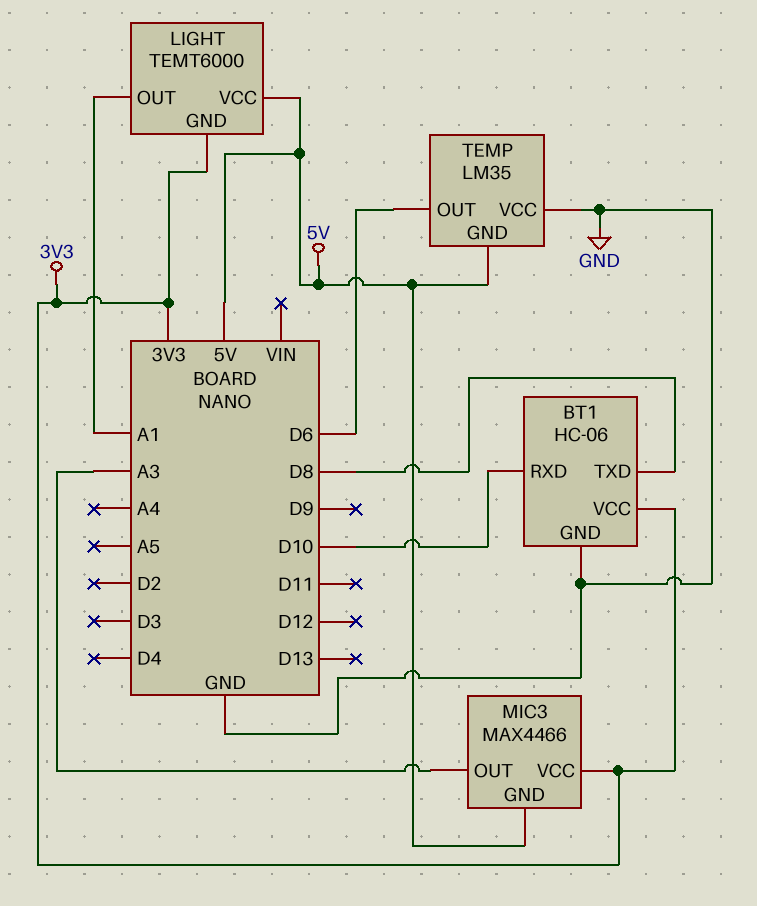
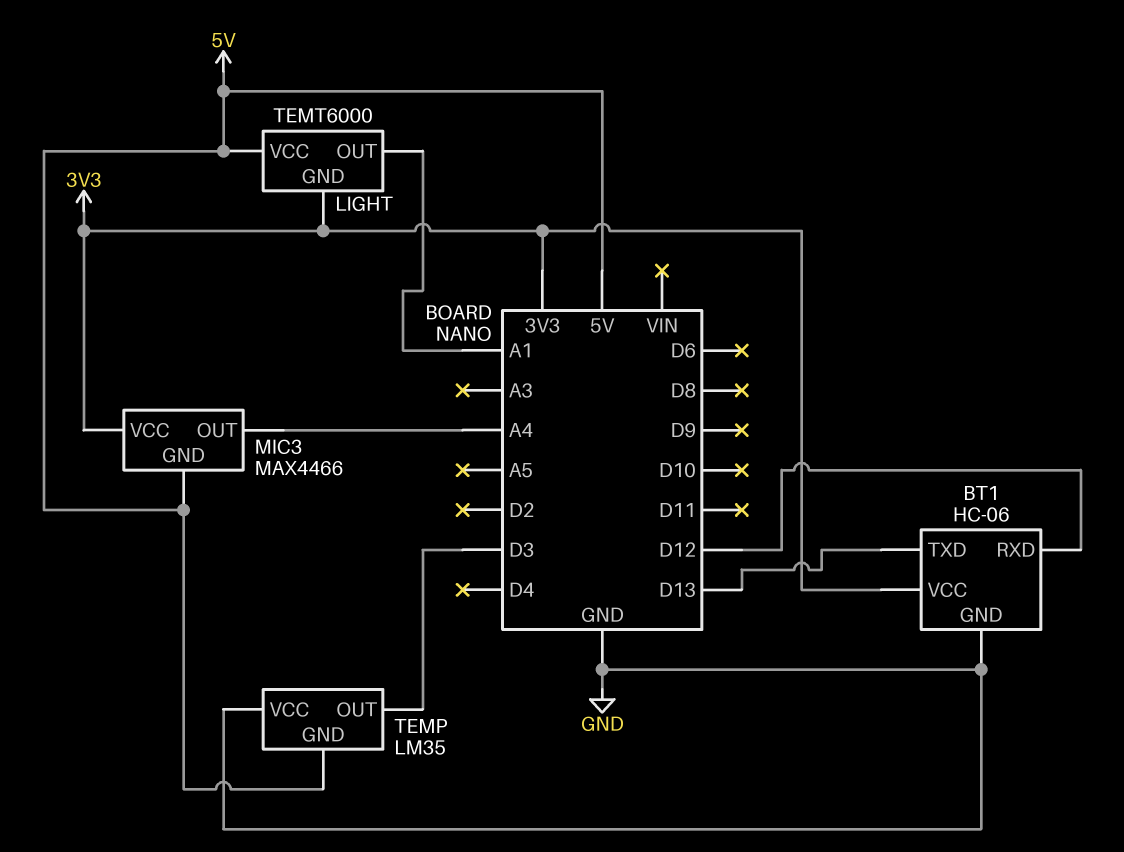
BT1 pin RXD: D10 -> D12
BT1 pin TXD: D8 -> D13
MIC3 pin OUT: A3 -> A4
TEMP pin OUT: D6 -> D3

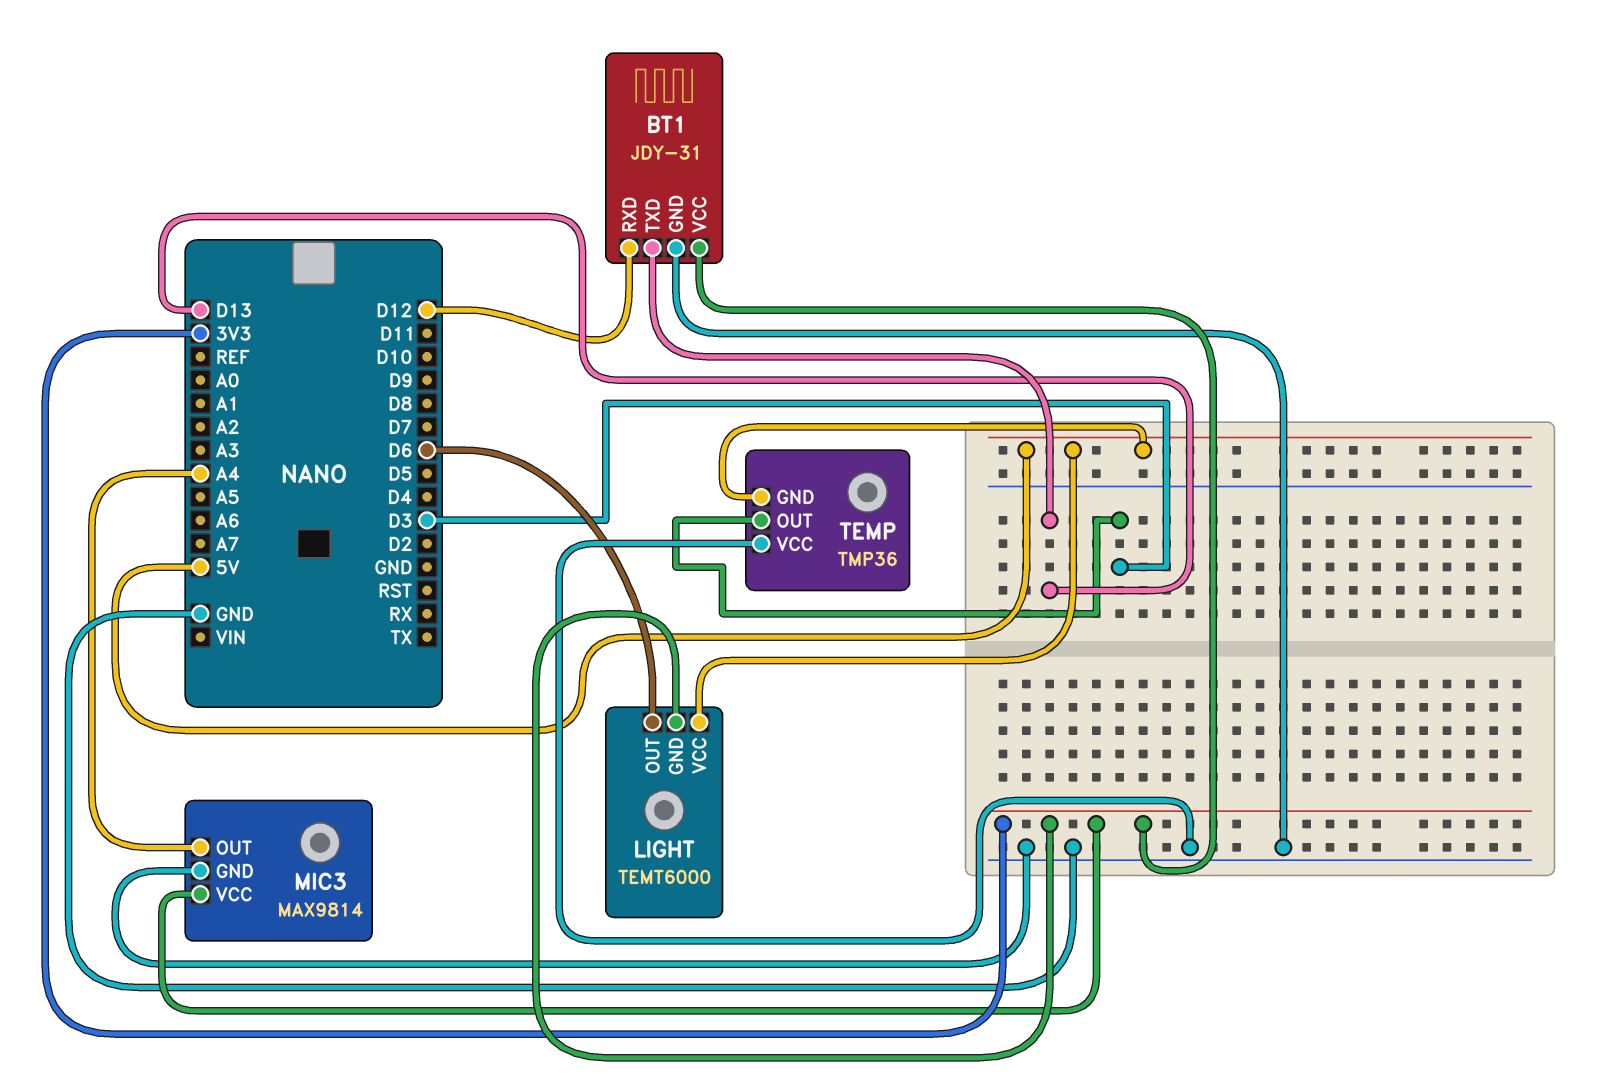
BT1: HC-06 -> JDY-31
LIGHT pin OUT: A1 -> D6
MIC3: MAX4466 -> MAX9814
MIC3 pin GND: 5V -> GND
TEMP: LM35 -> TMP36

